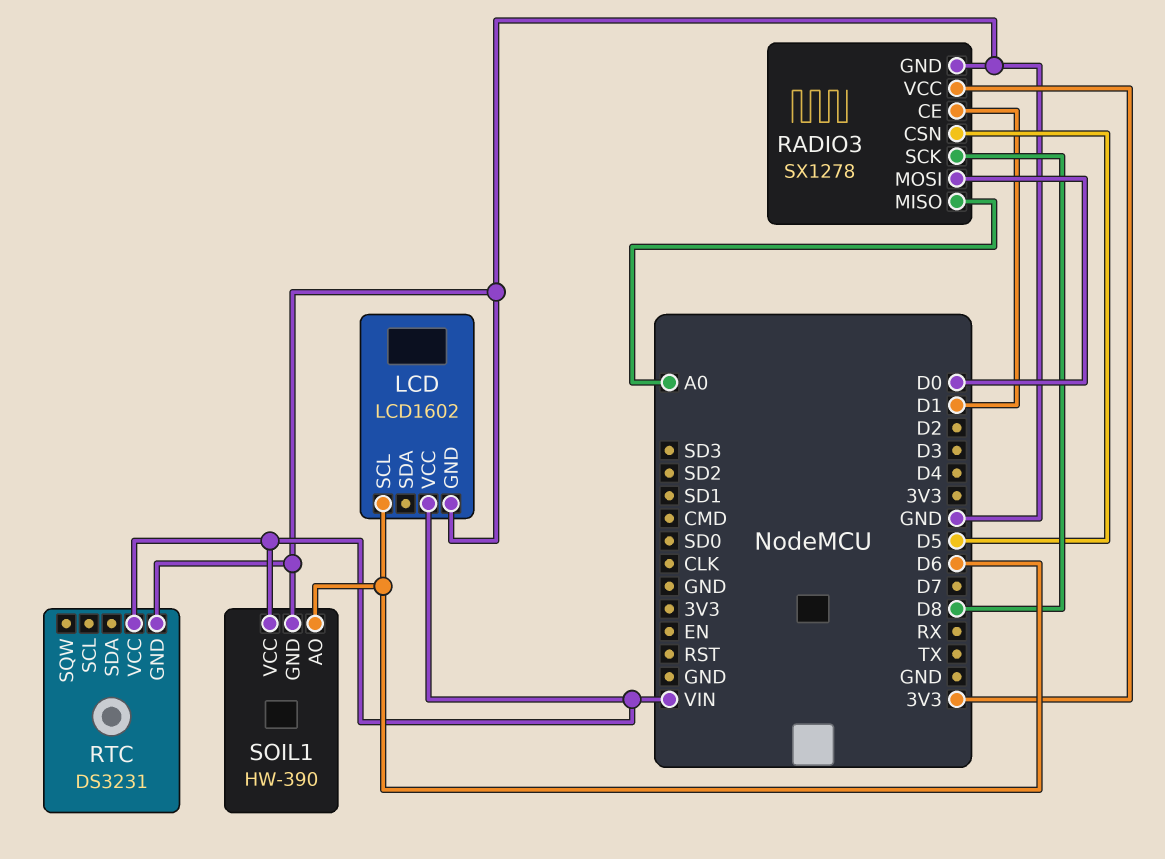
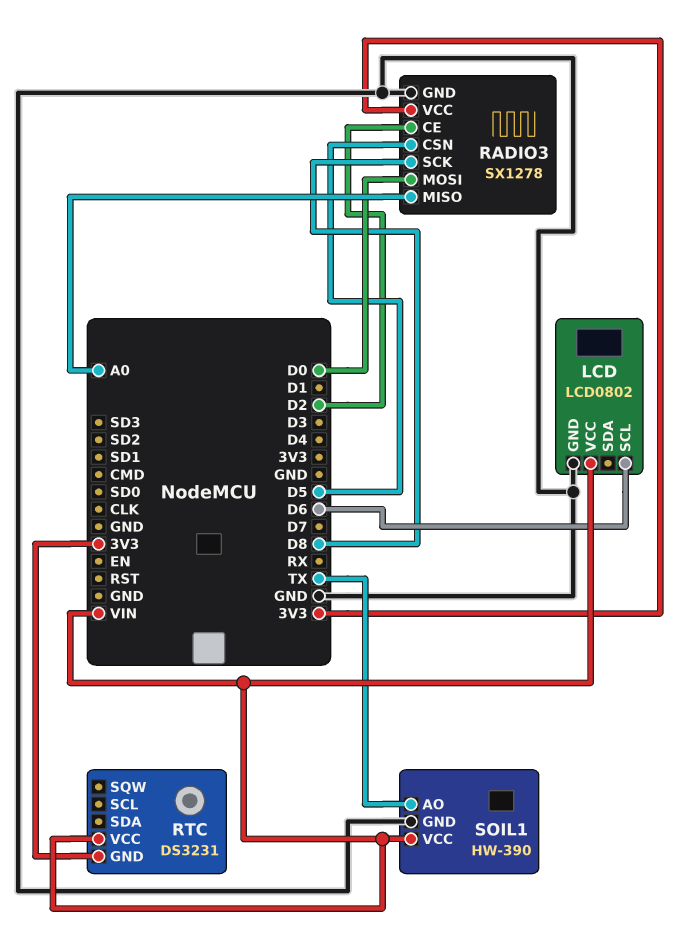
LCD: LCD1602 -> LCD0802
RADIO3 pin CE: D1 -> D2
RTC pin GND: GND -> 3V3
SOIL1 pin AO: D6 -> TX

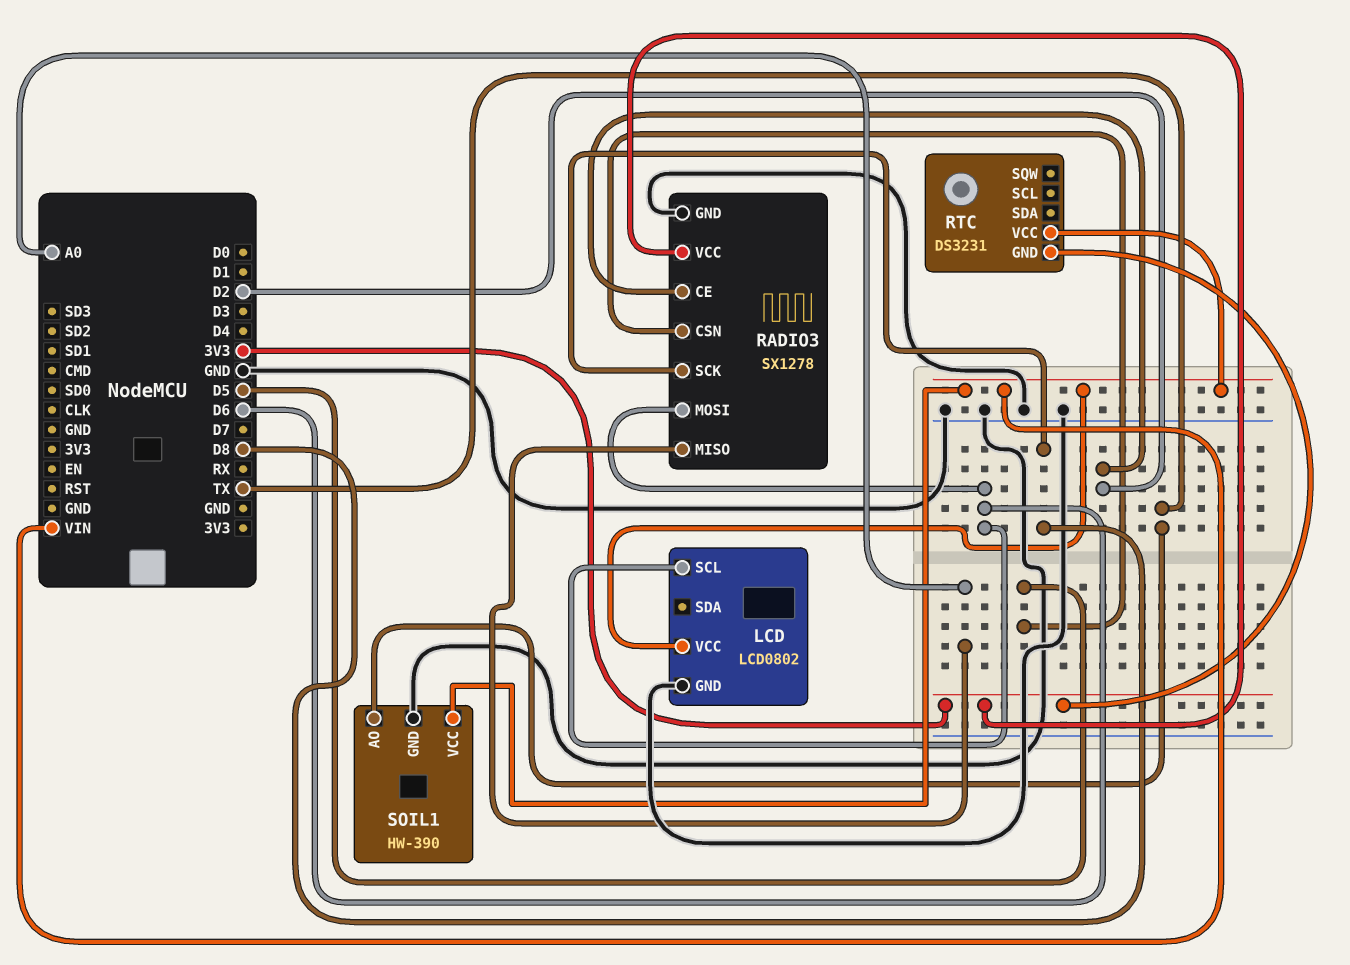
RADIO3 pin MOSI: D0 -> D6

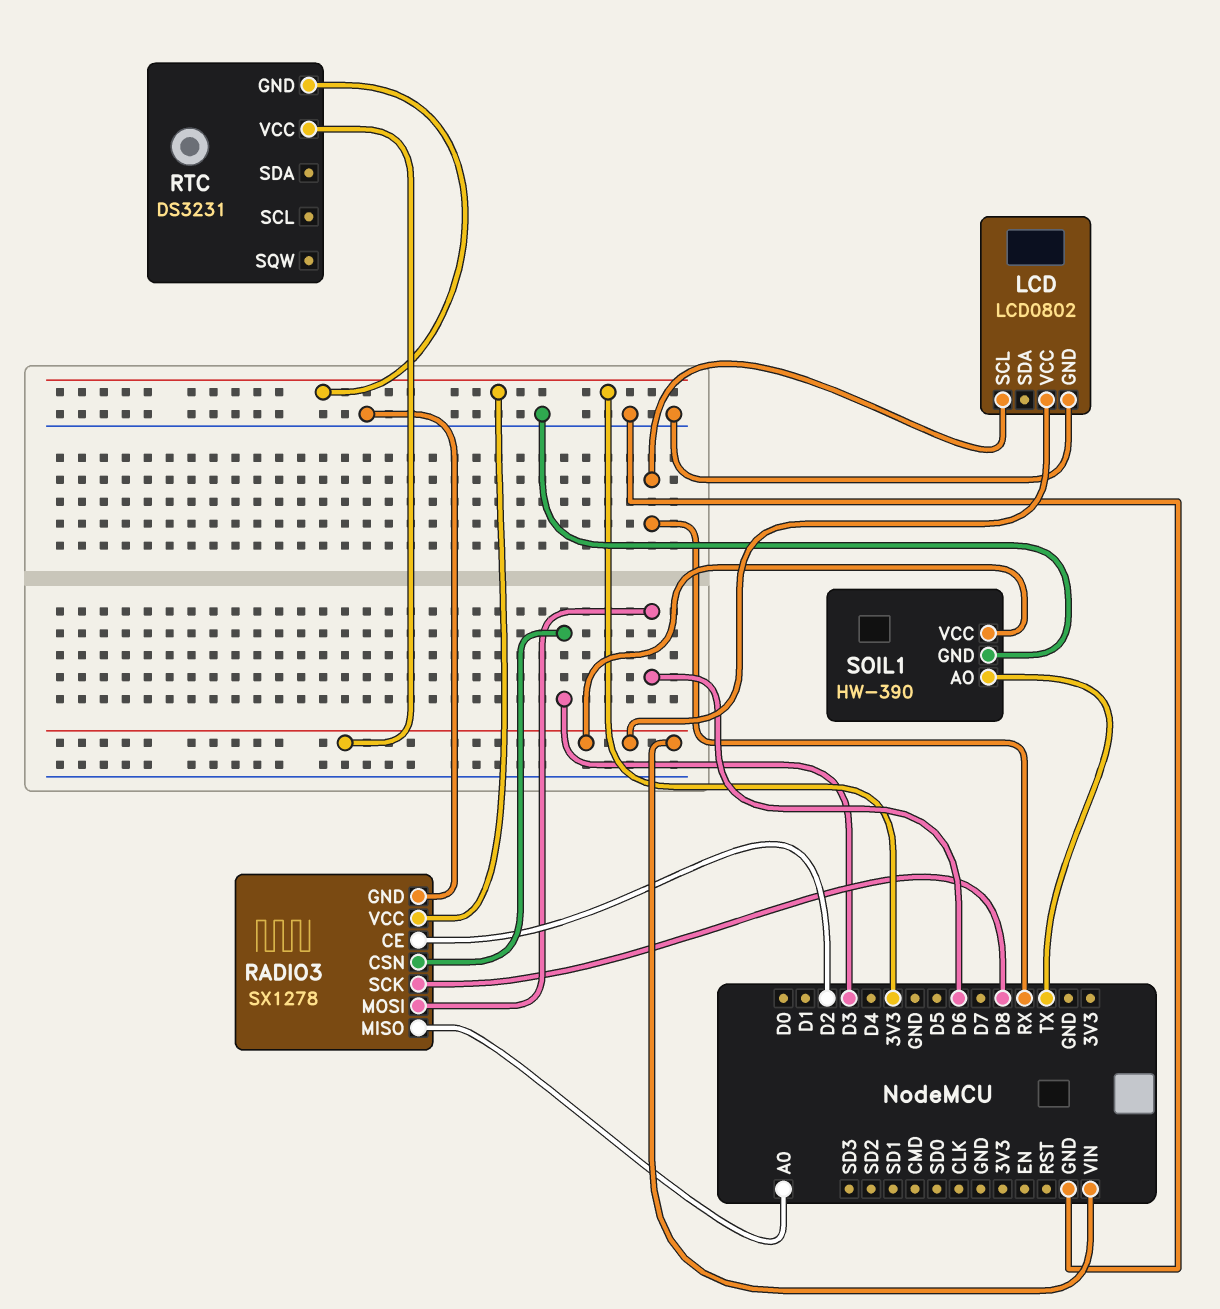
LCD pin SCL: D6 -> RX
RADIO3 pin CSN: D5 -> D3

